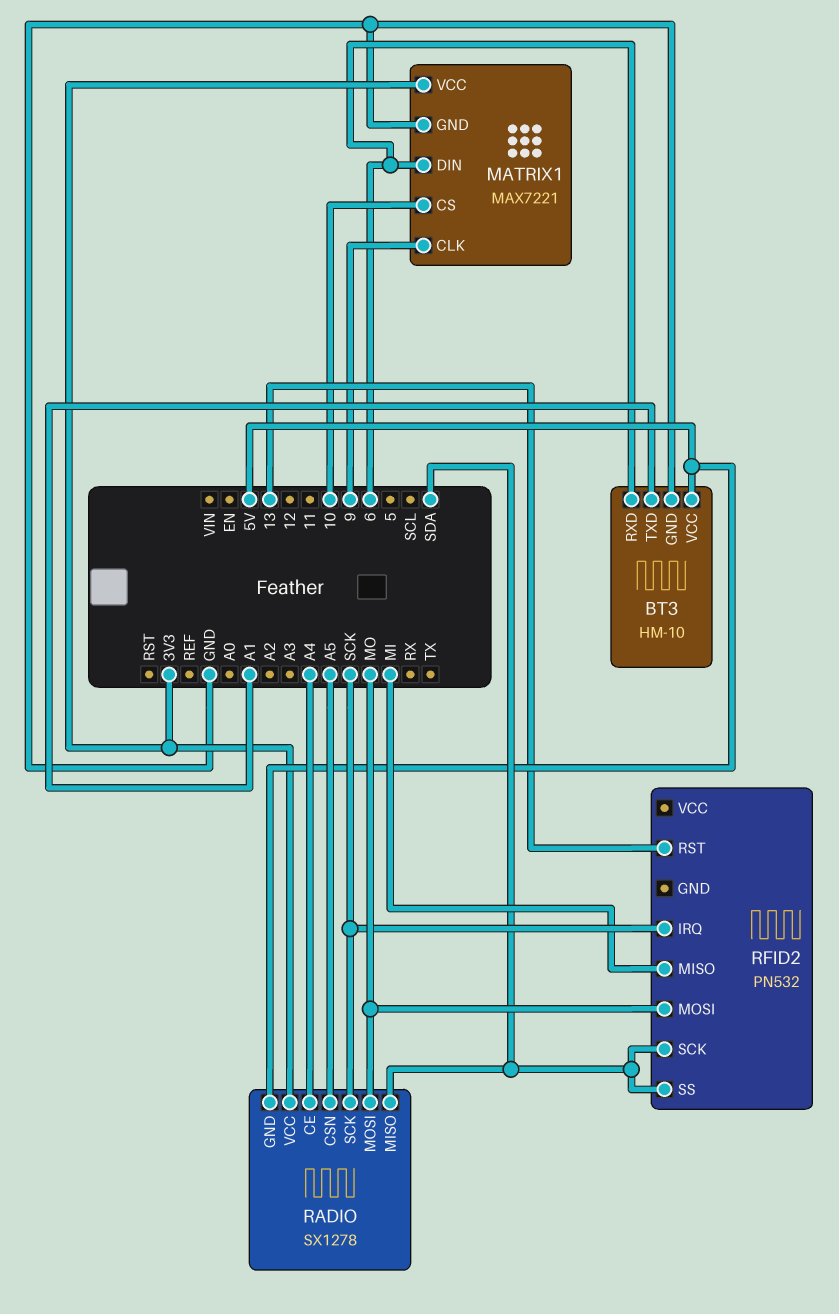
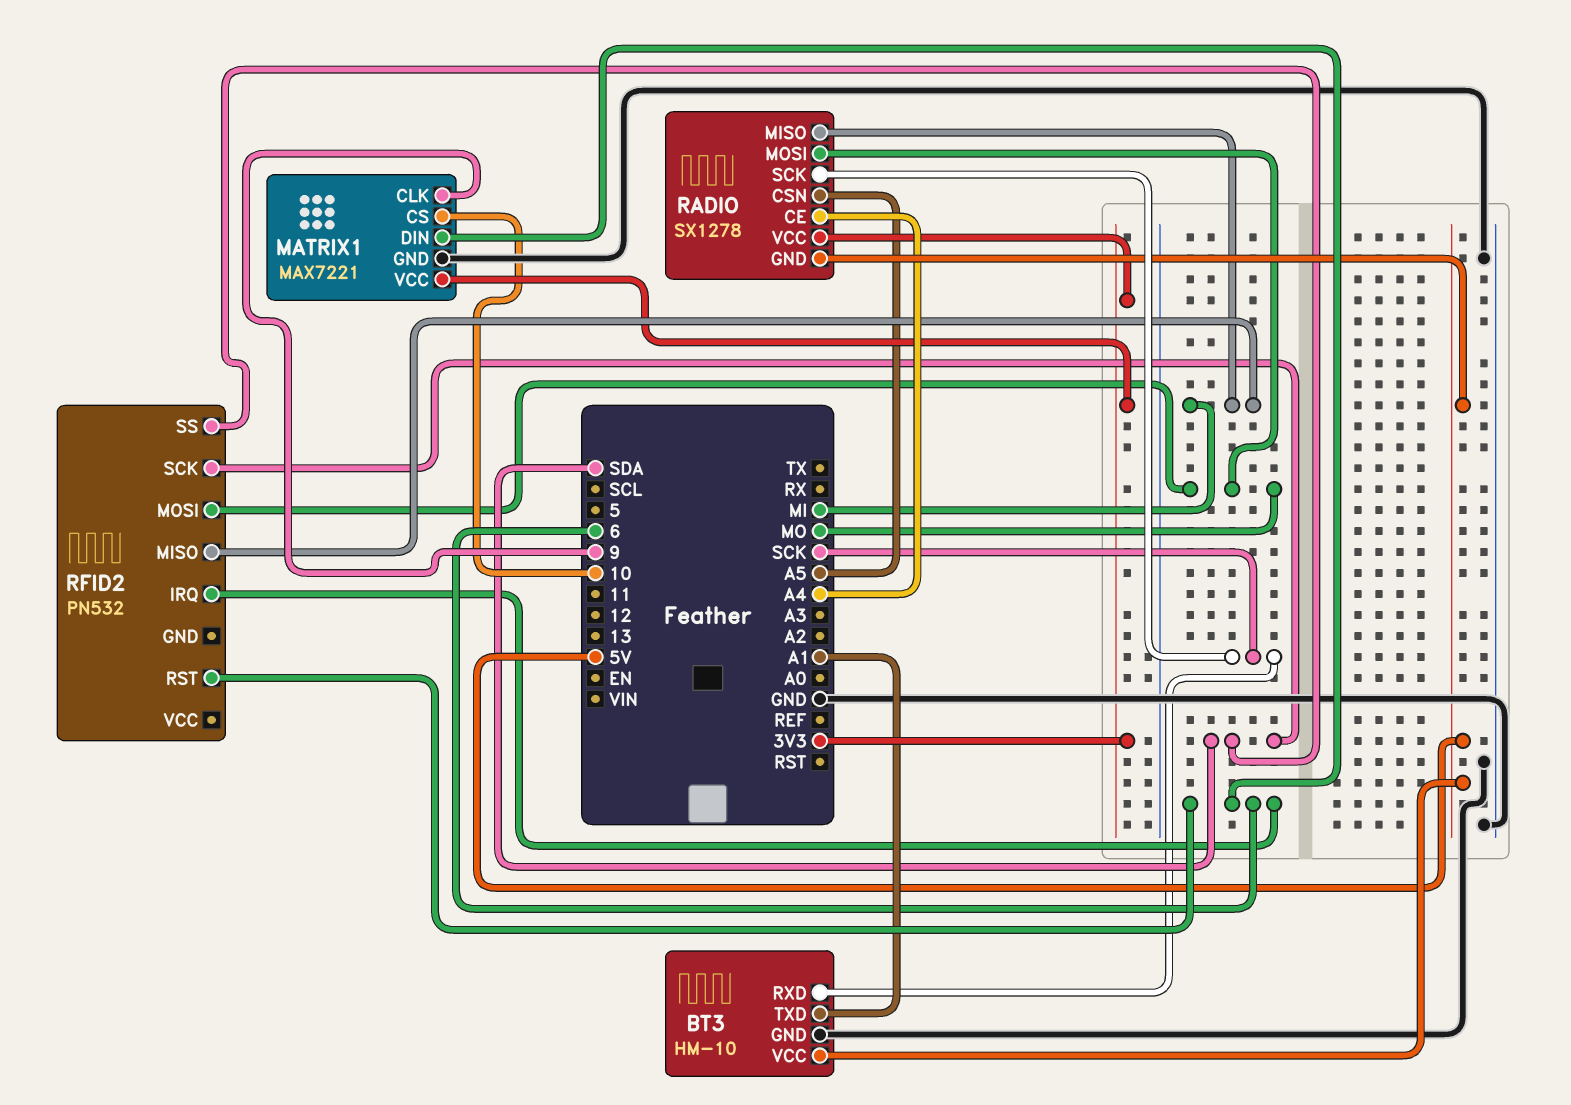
BT3 pin RXD: 6 -> SCK
RADIO pin MISO: SDA -> MI
RFID2 pin IRQ: SCK -> 6
RFID2 pin RST: 13 -> 6

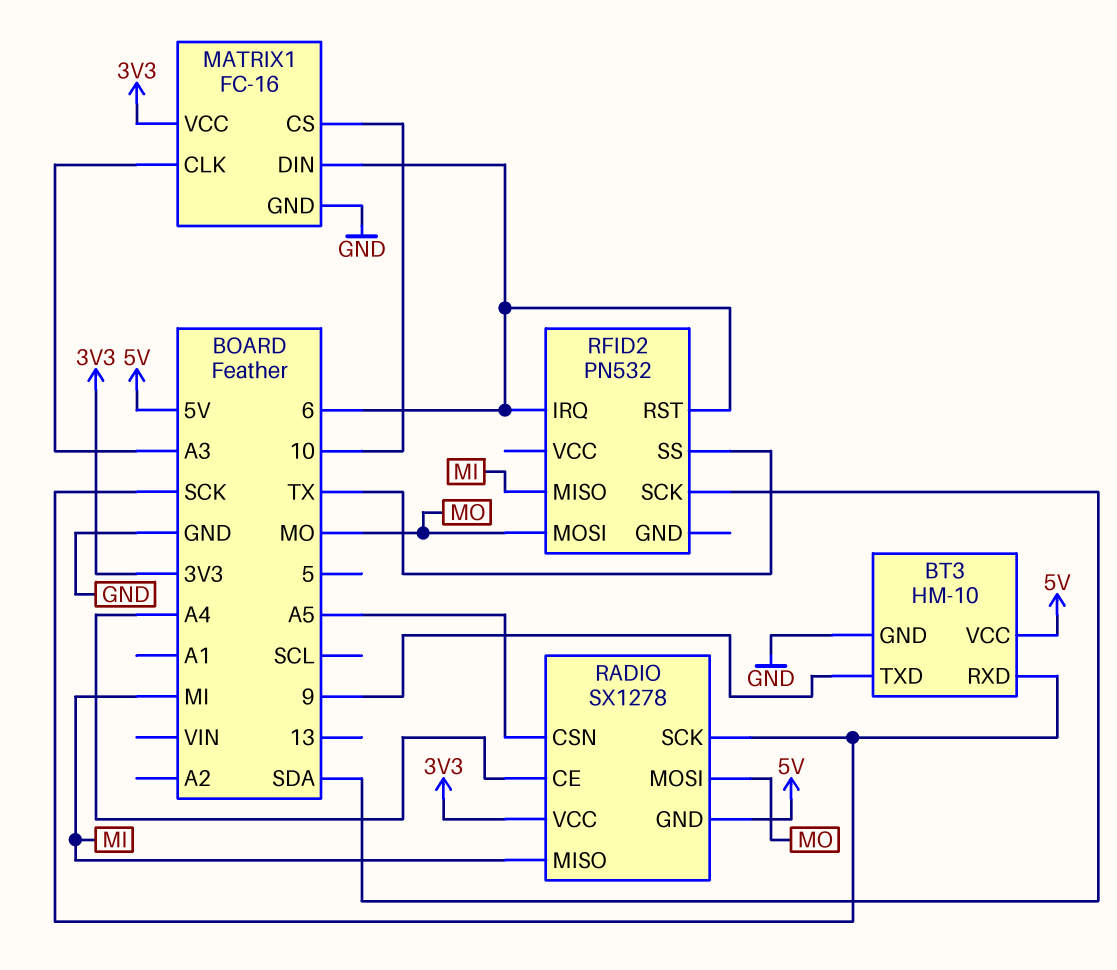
BT3 pin TXD: A1 -> 9
MATRIX1: MAX7221 -> FC-16
MATRIX1 pin CLK: 9 -> A3
RFID2 pin SS: SDA -> TX

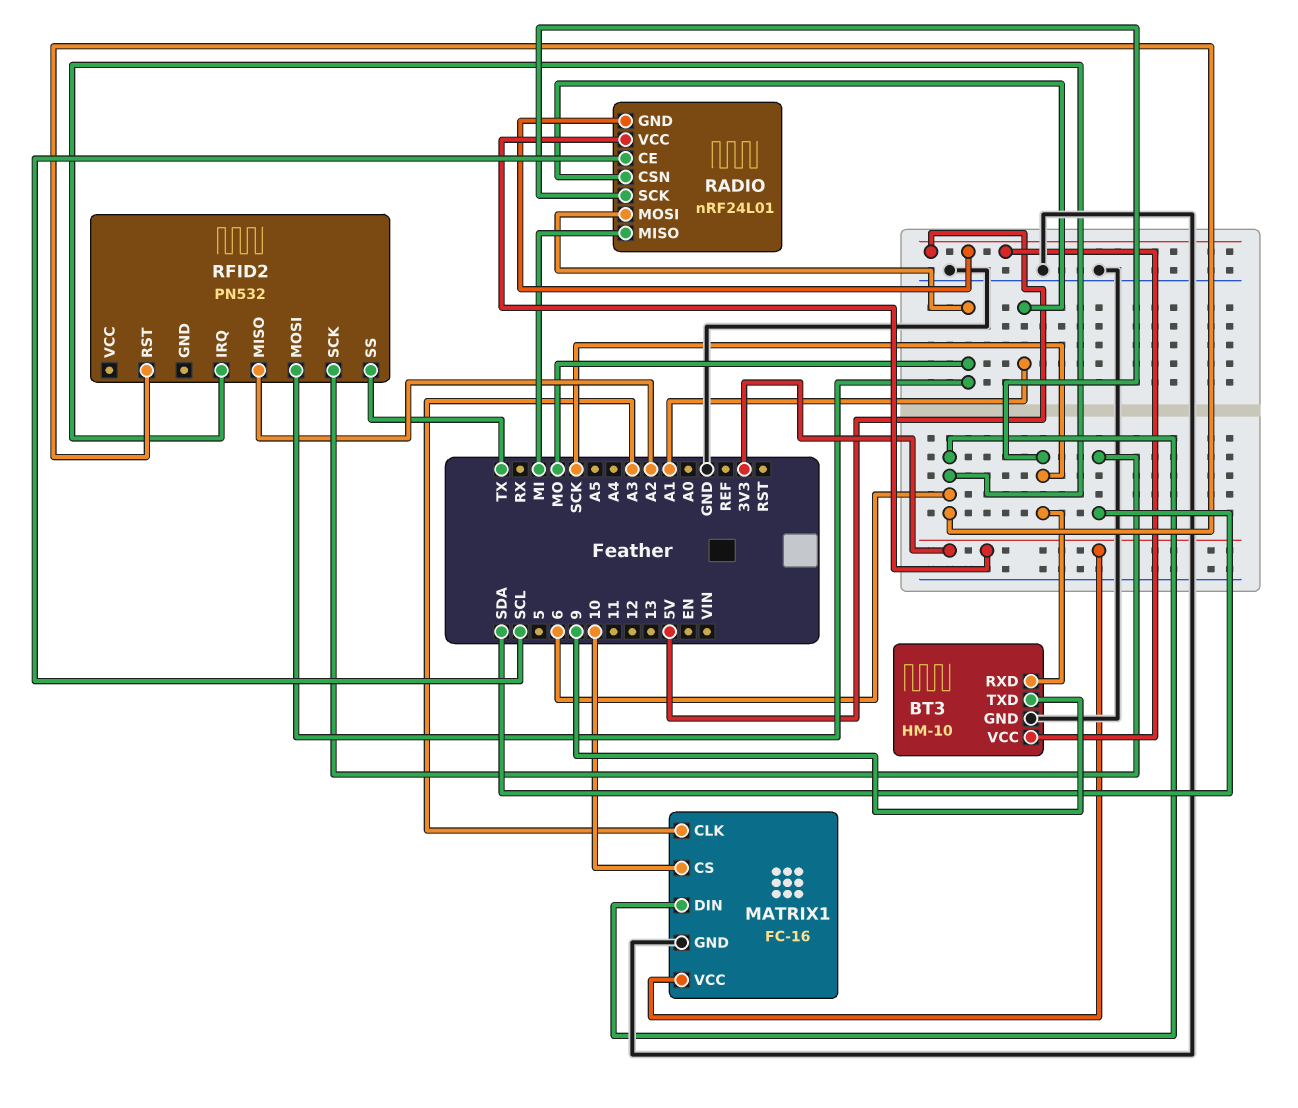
RADIO: SX1278 -> nRF24L01
RADIO pin CE: A4 -> SCL
RADIO pin CSN: A5 -> A1
RFID2 pin MISO: MI -> A2

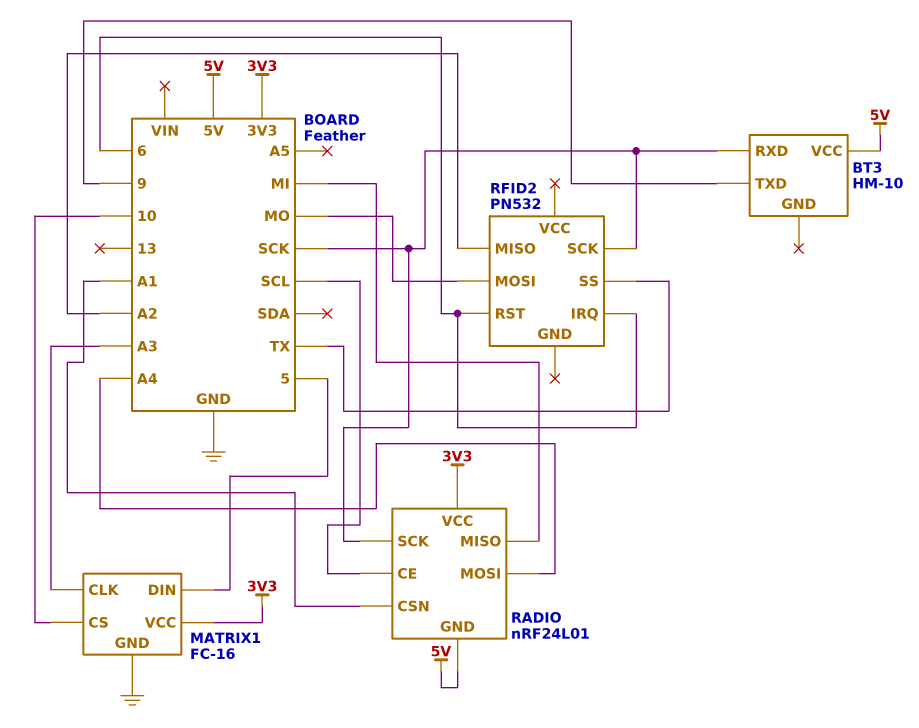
BT3 pin GND: GND -> none
MATRIX1 pin DIN: 6 -> 5
RADIO pin MOSI: MO -> A4
RFID2 pin SCK: SDA -> SCK

